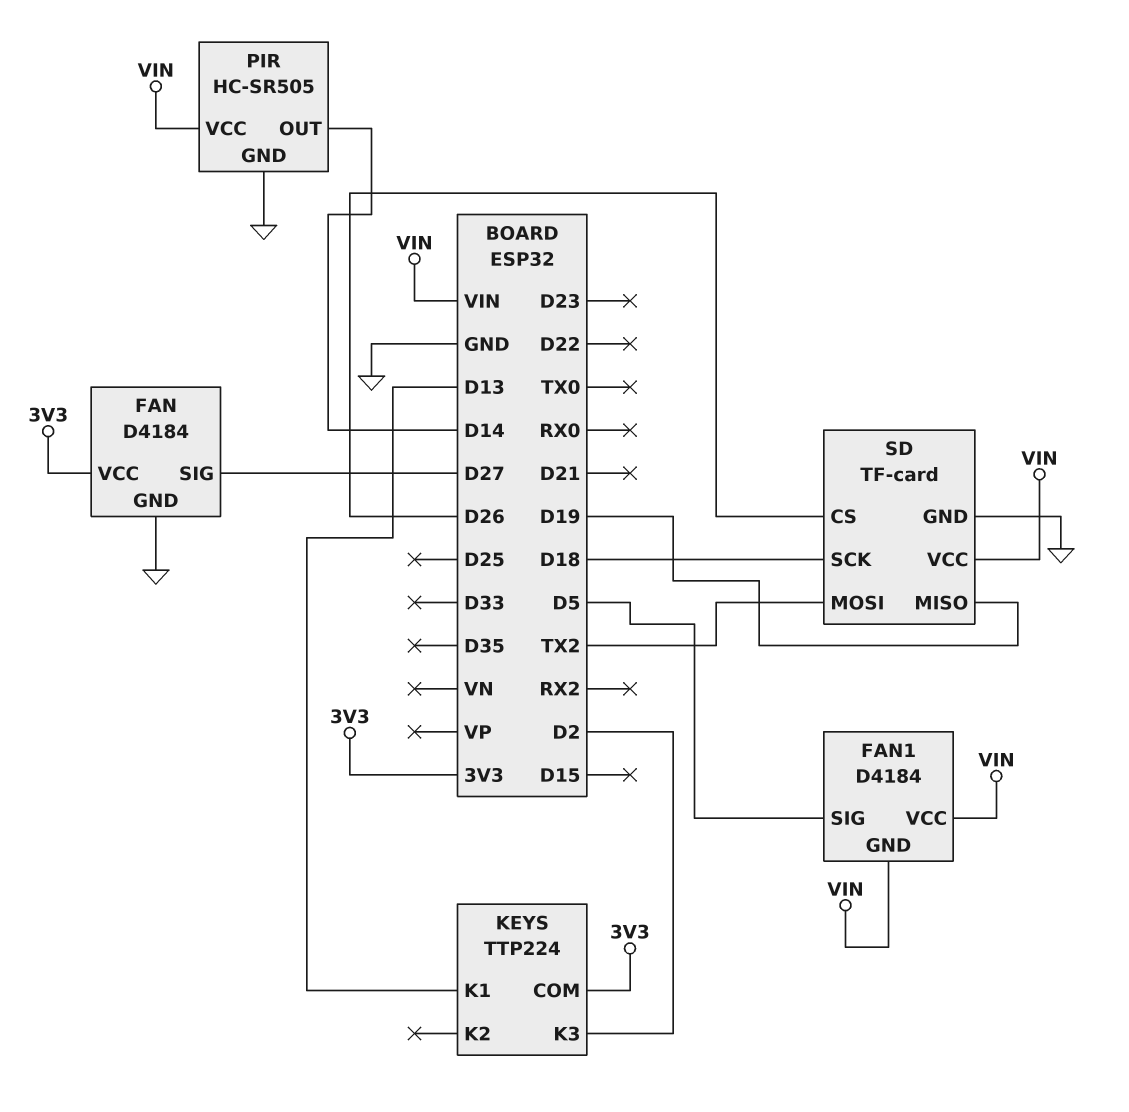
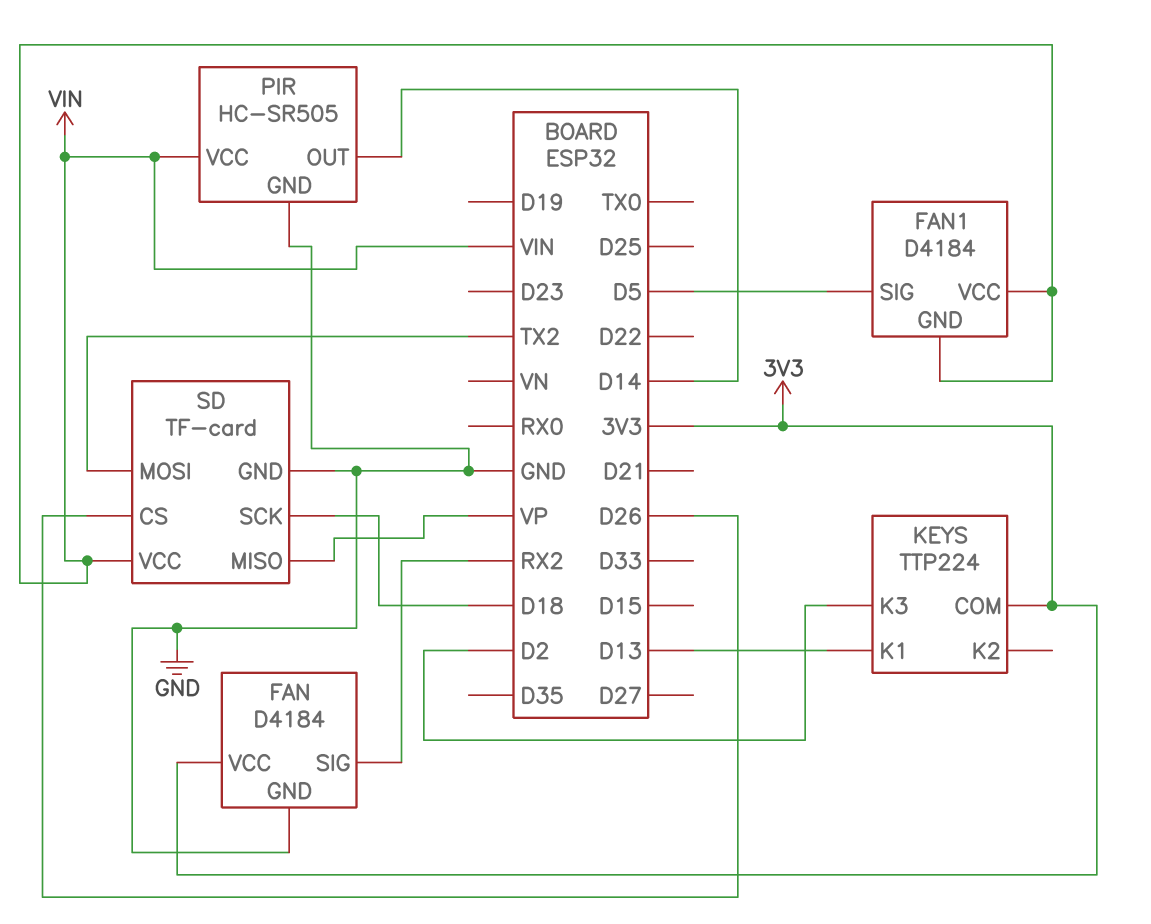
FAN pin SIG: D27 -> RX2
SD pin MISO: D19 -> VP

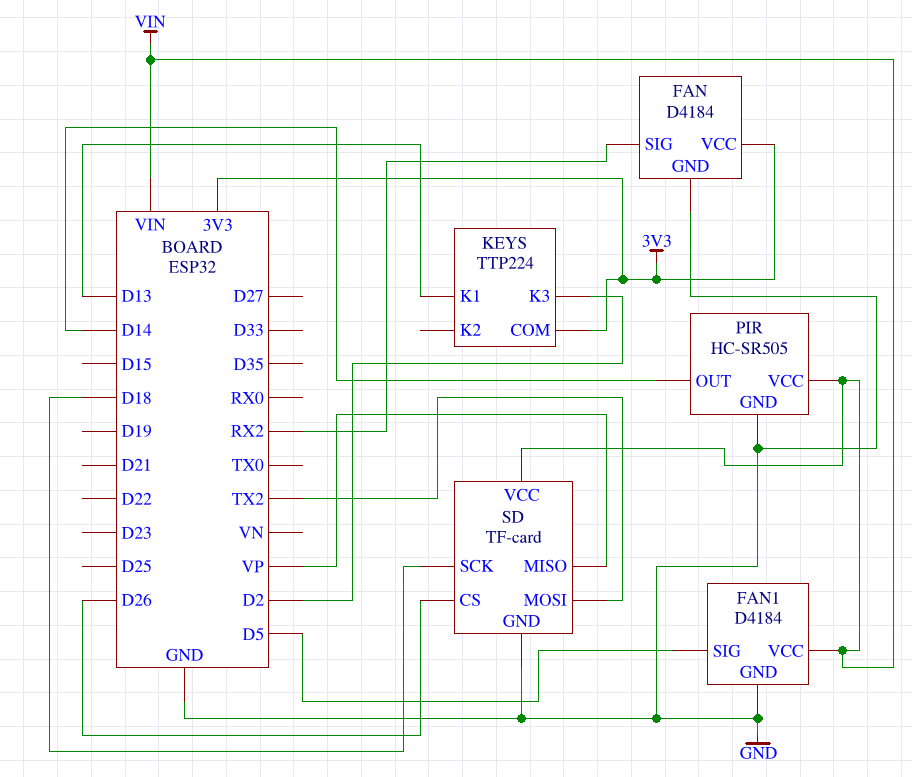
FAN1 pin GND: VIN -> GND

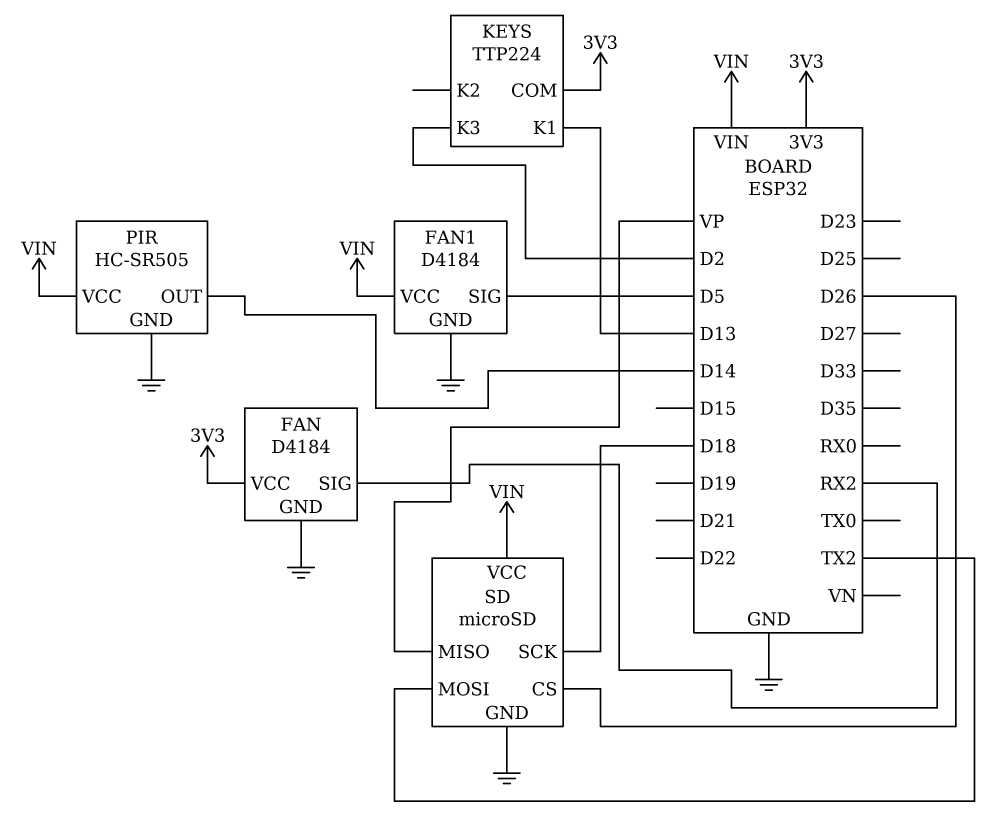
SD: TF-card -> microSD

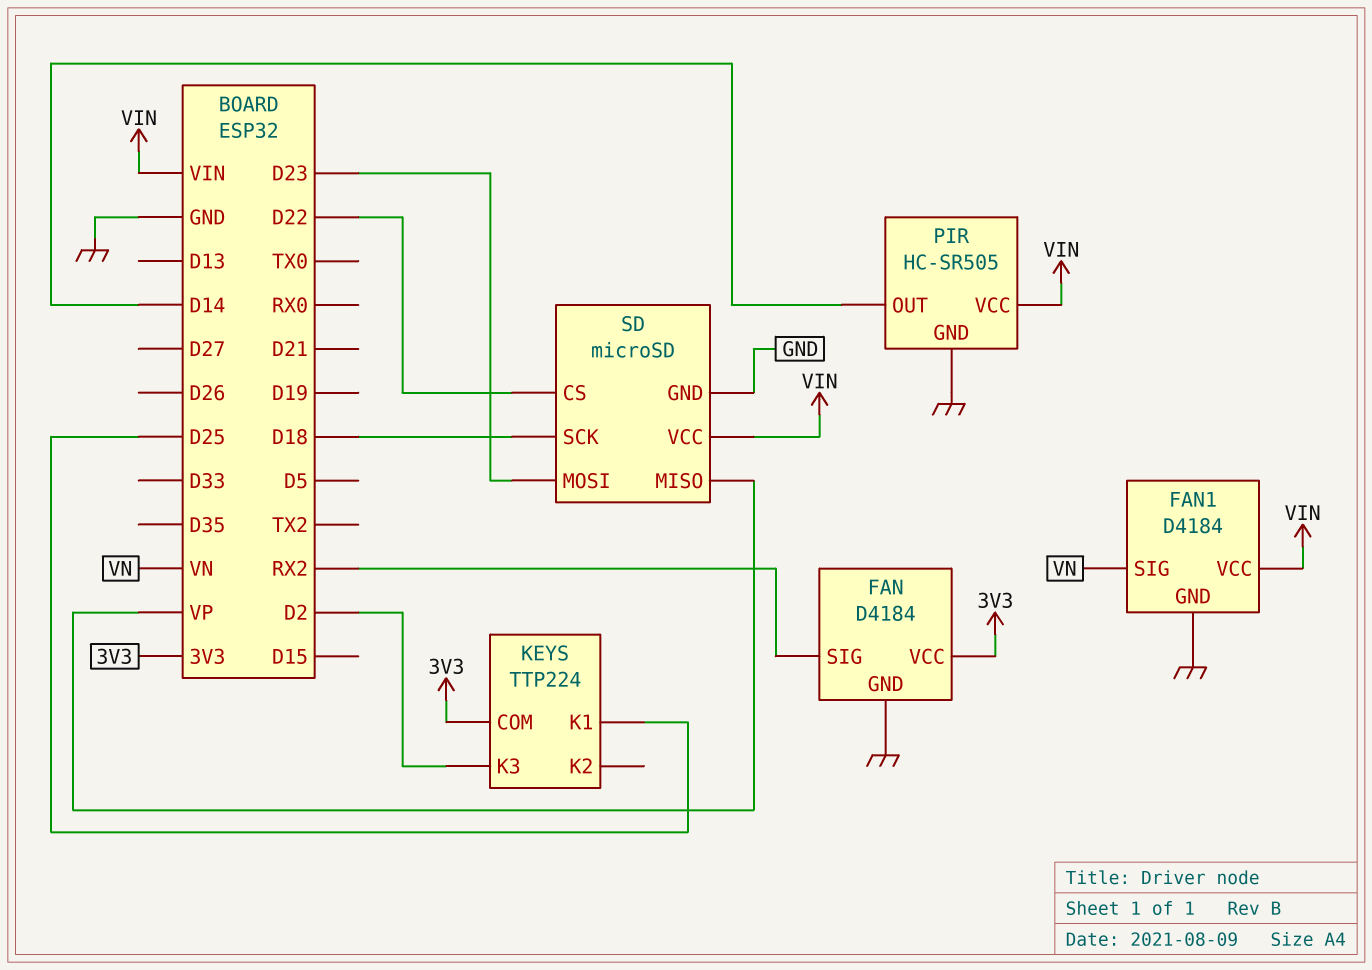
FAN1 pin SIG: D5 -> VN
KEYS pin K1: D13 -> D25
SD pin CS: D26 -> D22
SD pin MOSI: TX2 -> D23

